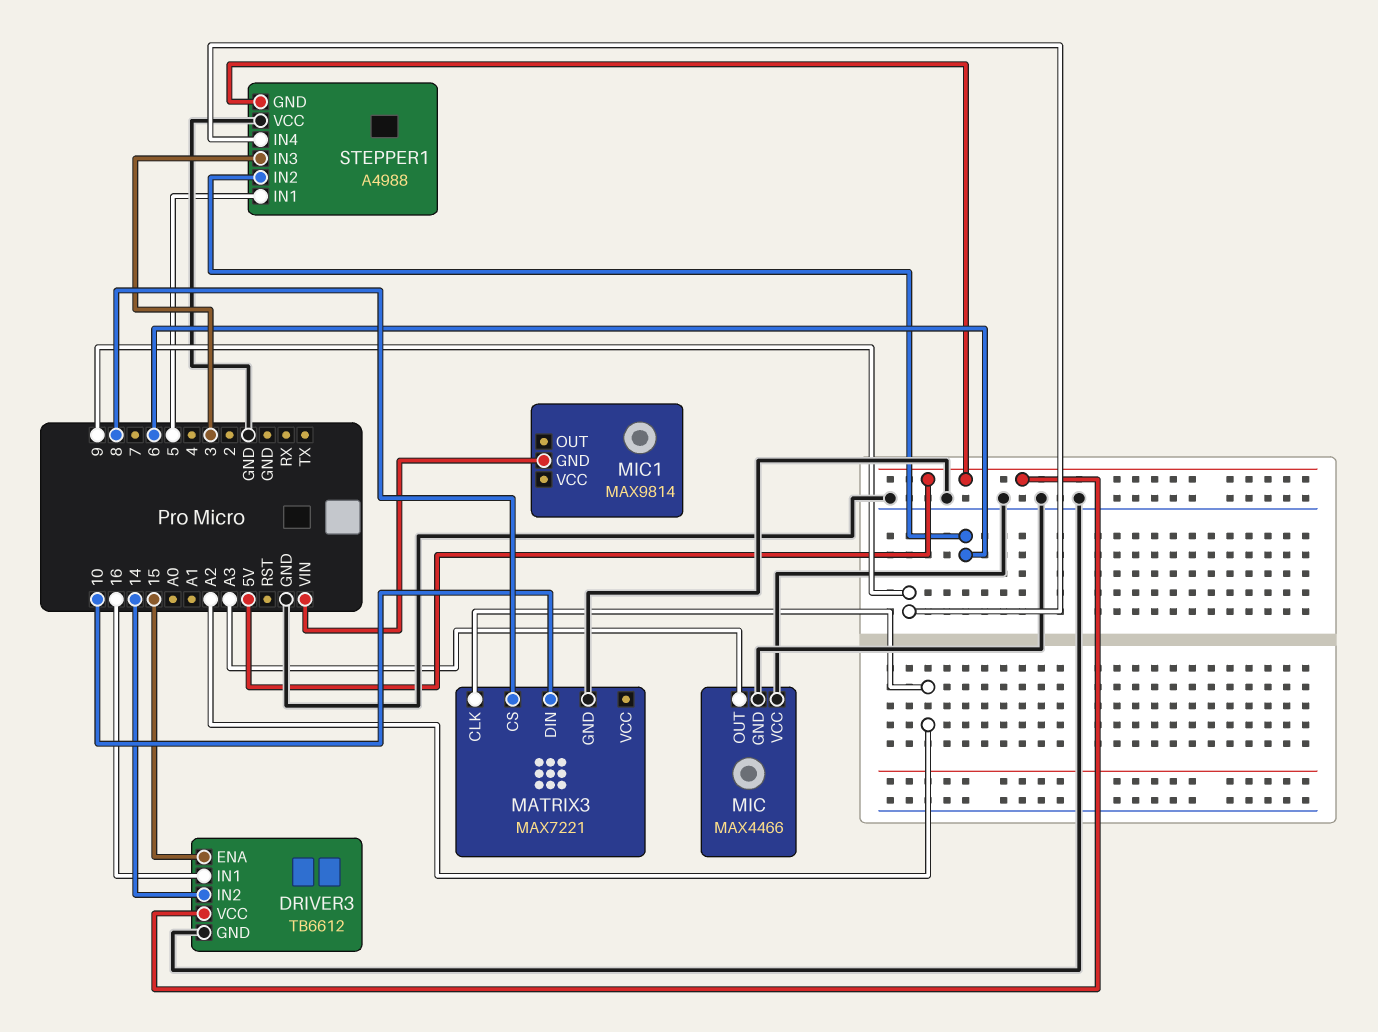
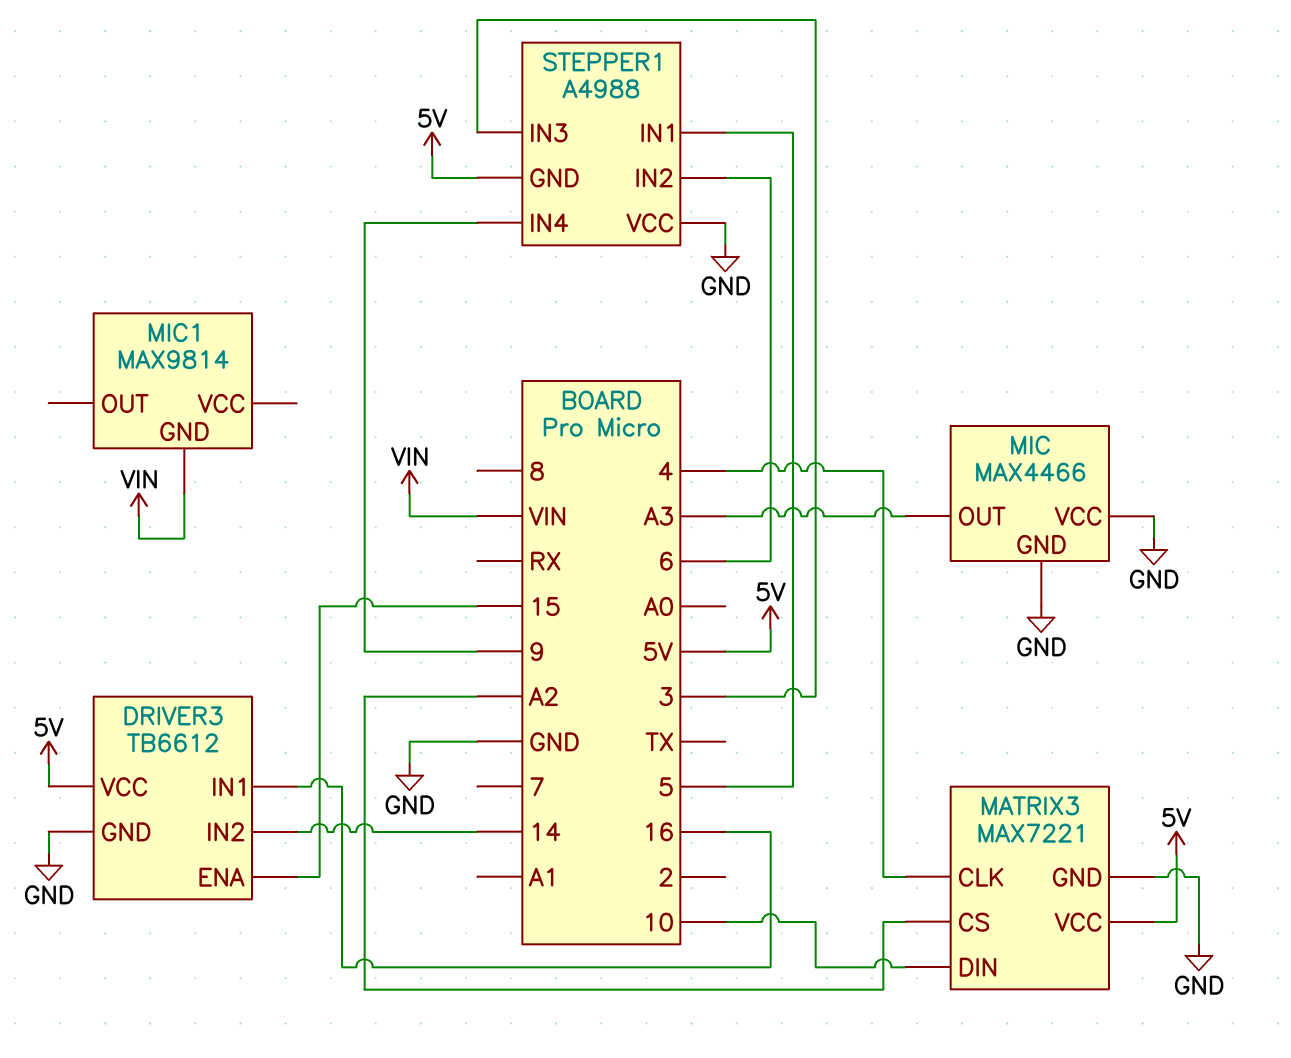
MATRIX3 pin CLK: A2 -> 4
MATRIX3 pin CS: 8 -> A2
MATRIX3 pin VCC: none -> 5V

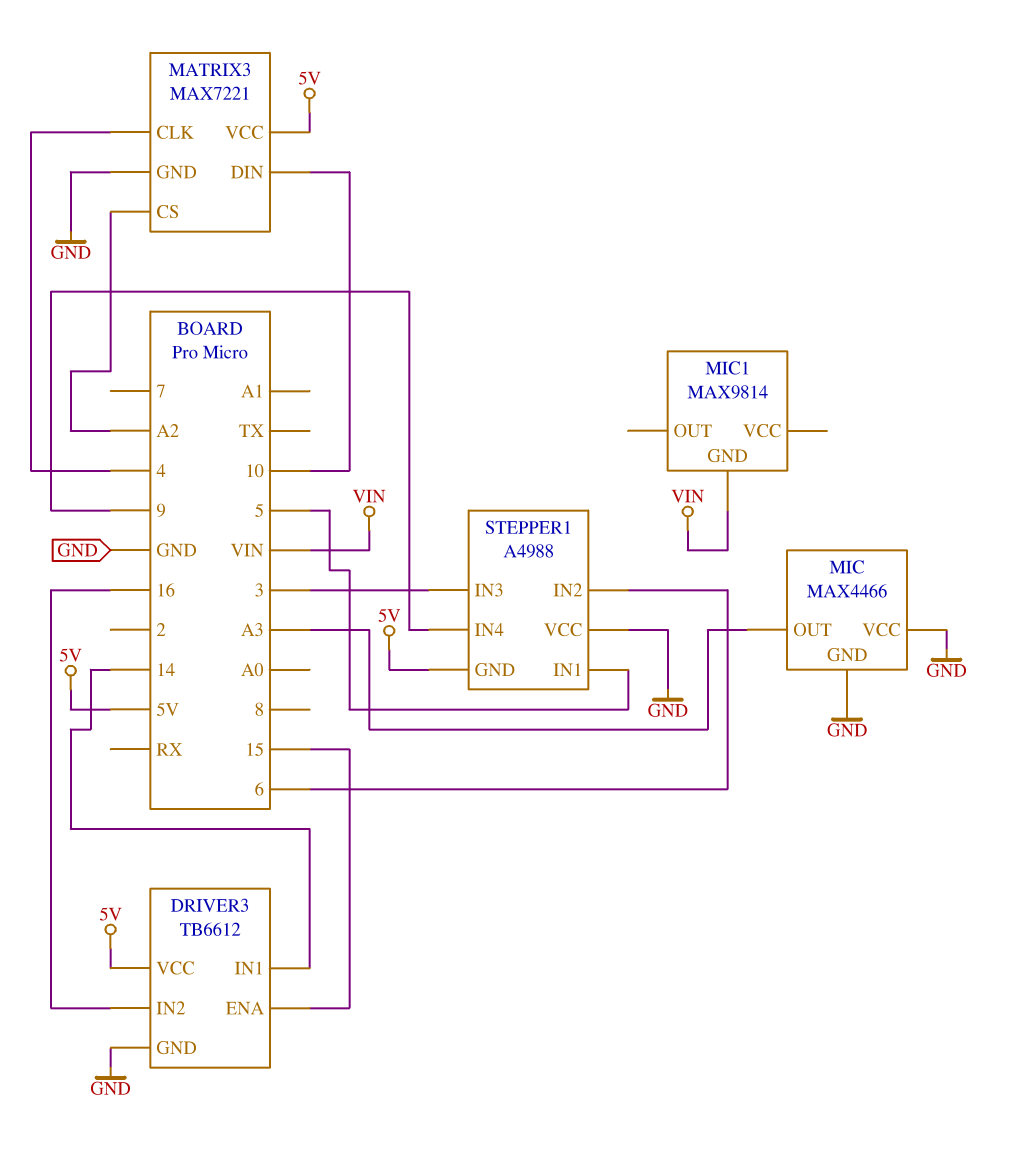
DRIVER3 pin IN1: 16 -> 14
DRIVER3 pin IN2: 14 -> 16

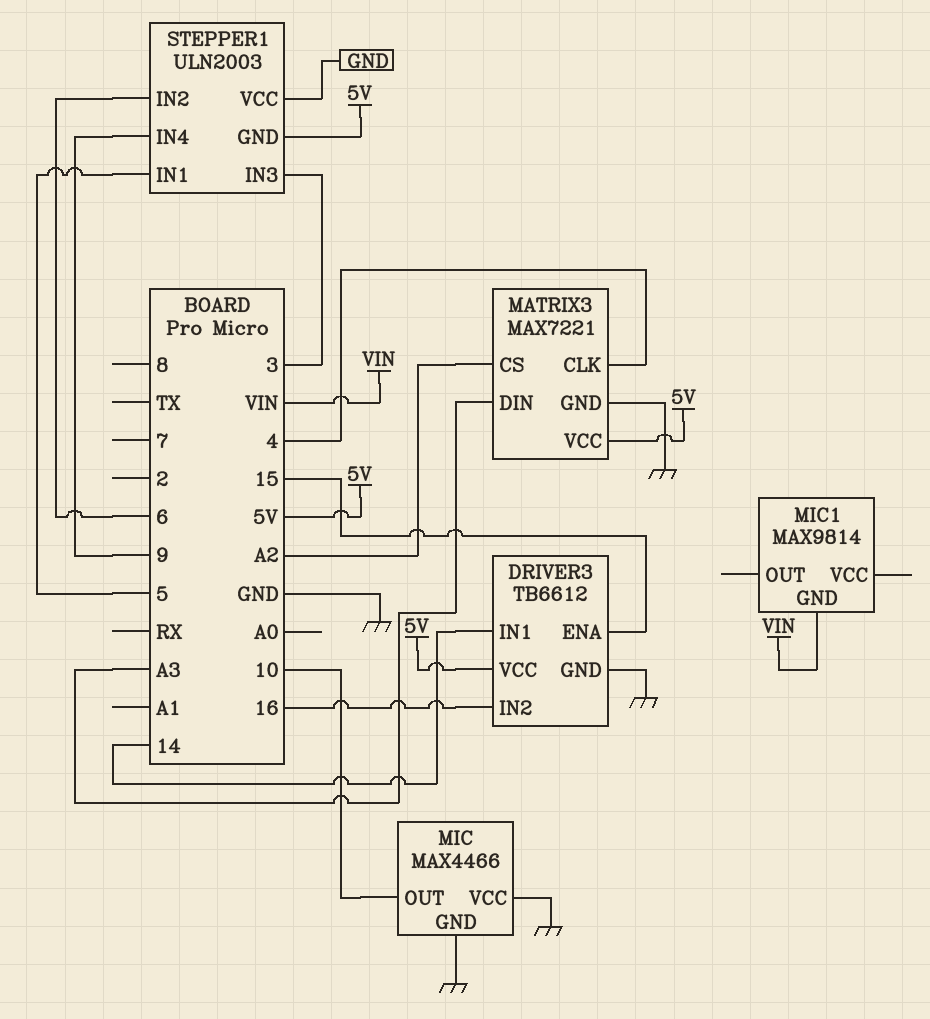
MATRIX3 pin DIN: 10 -> A3
MIC pin OUT: A3 -> 10
STEPPER1: A4988 -> ULN2003

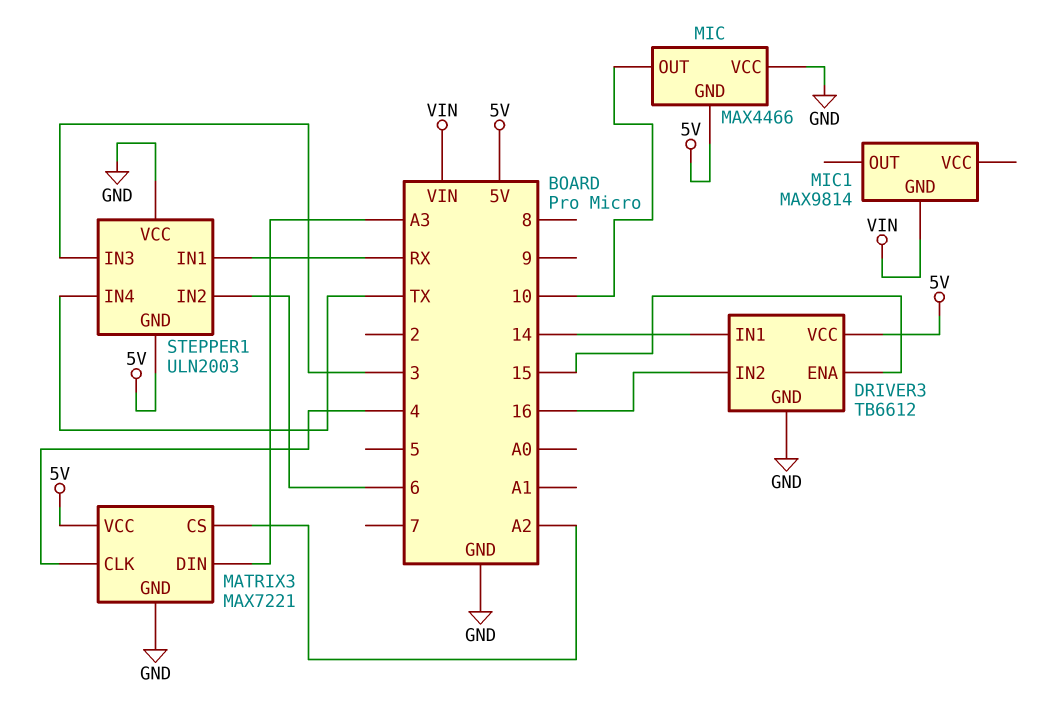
MIC pin GND: GND -> 5V
STEPPER1 pin IN1: 5 -> RX
STEPPER1 pin IN4: 9 -> TX

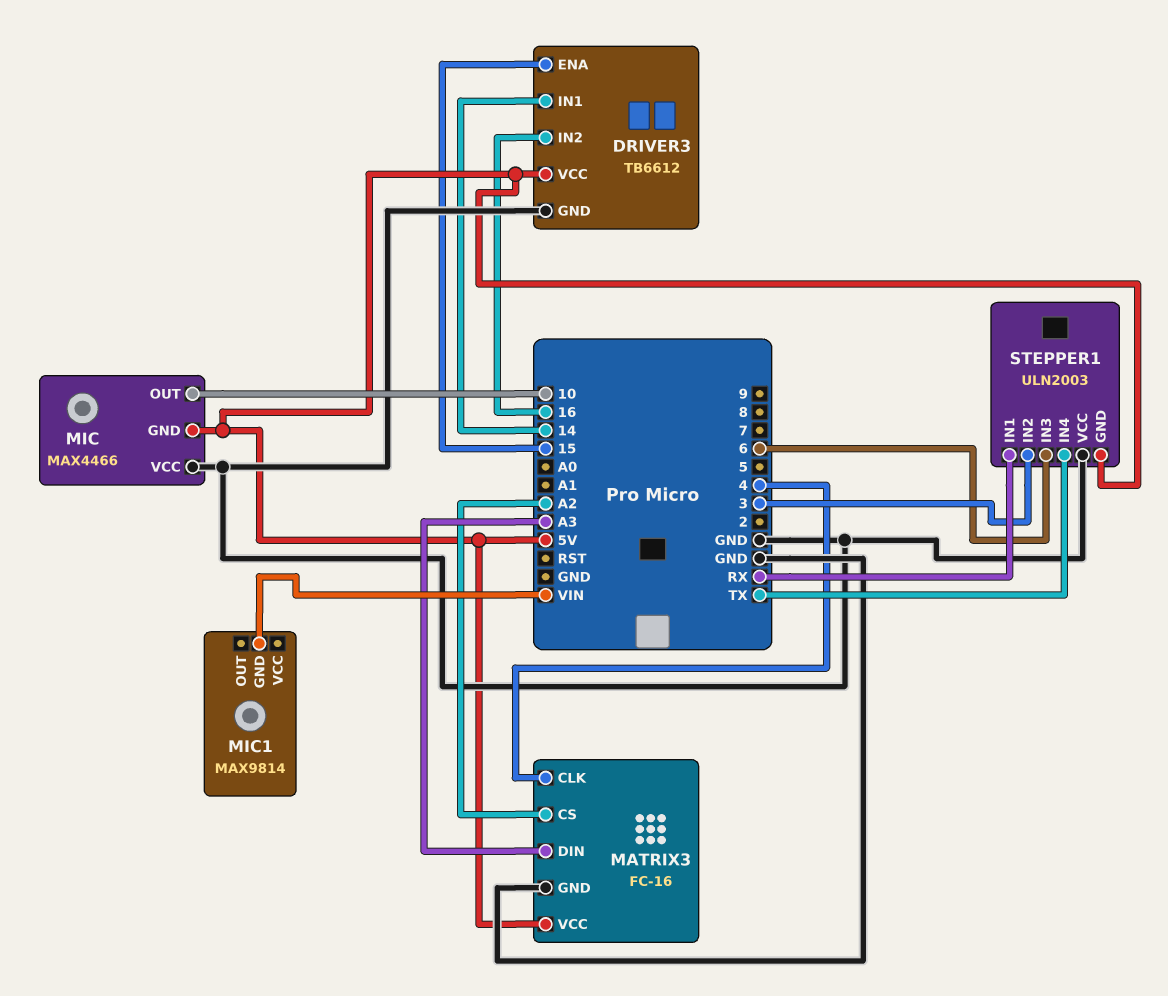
MATRIX3: MAX7221 -> FC-16
STEPPER1 pin IN2: 6 -> 3
STEPPER1 pin IN3: 3 -> 6

